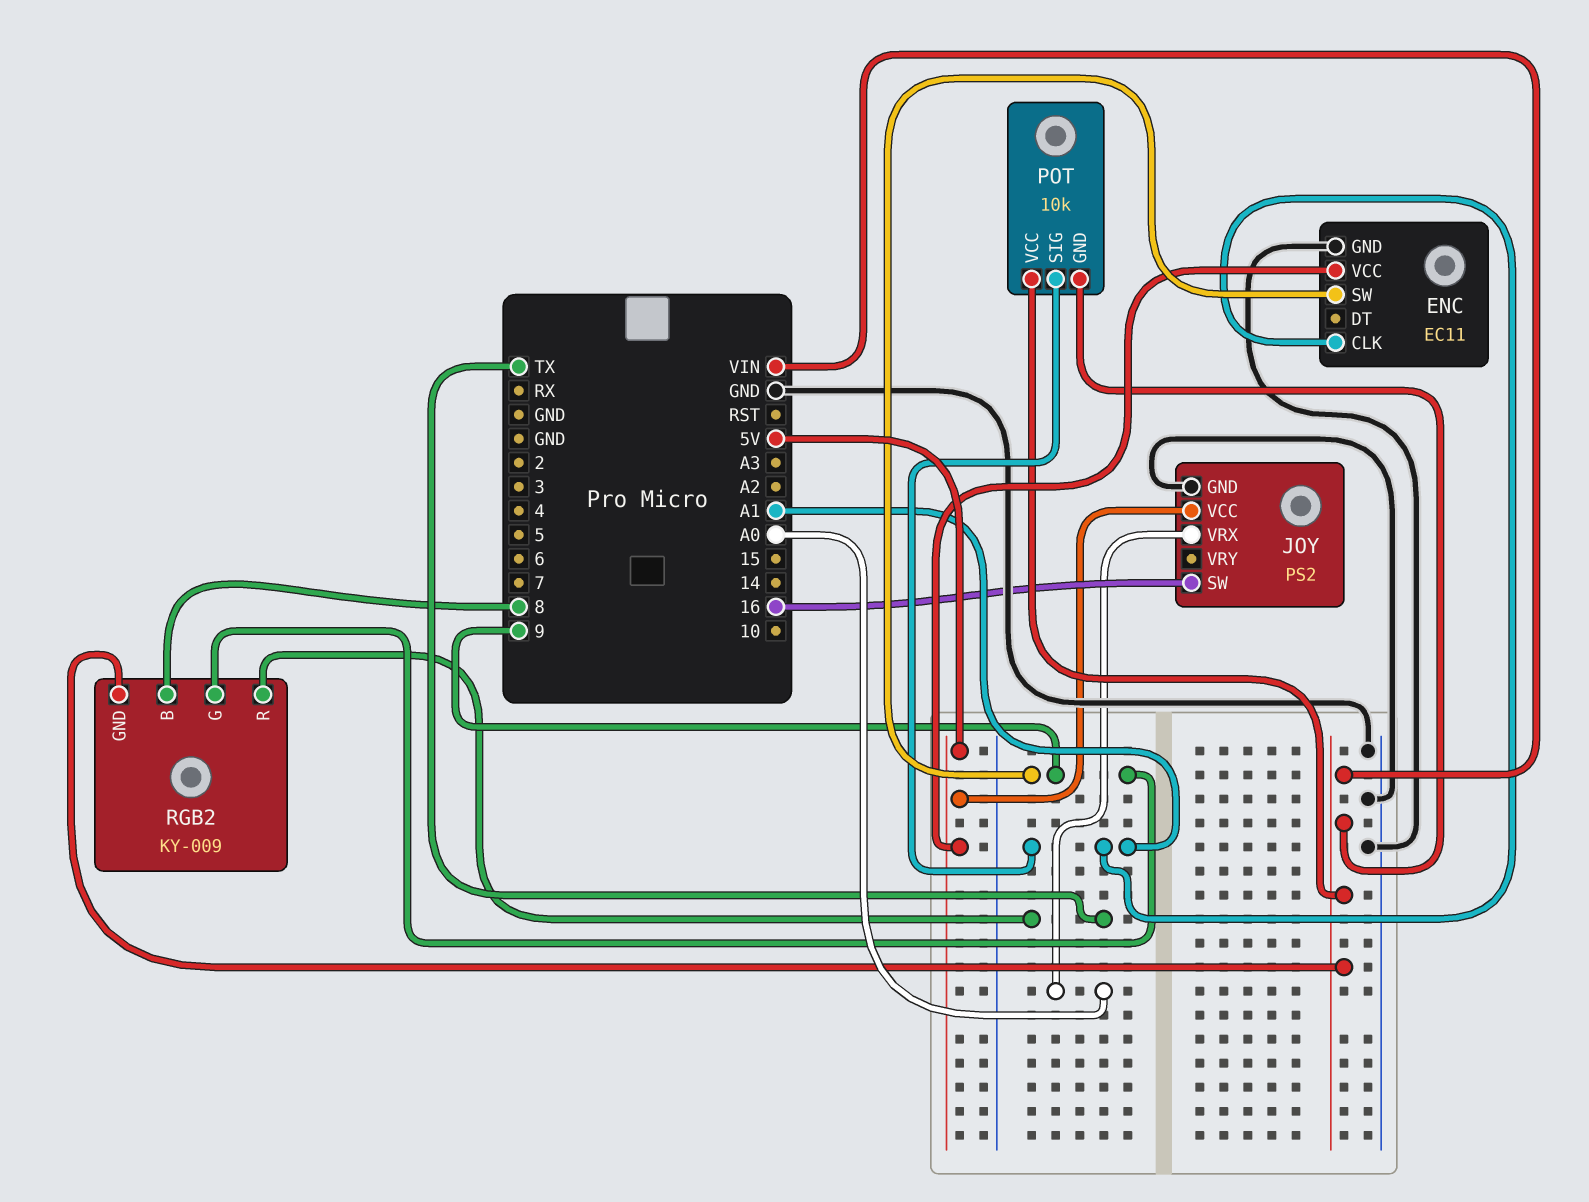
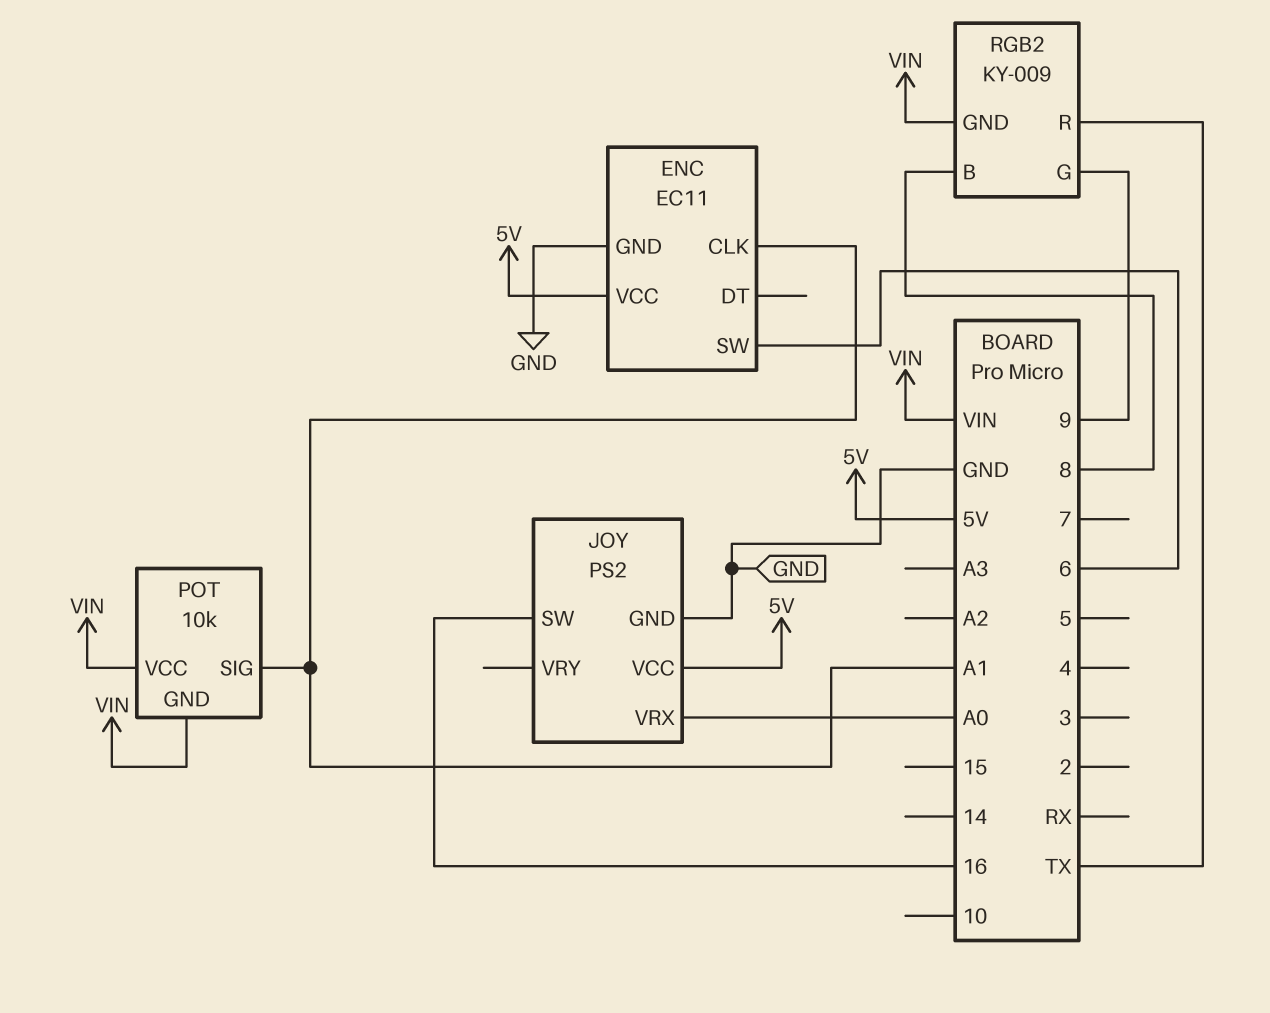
ENC pin SW: 9 -> 6

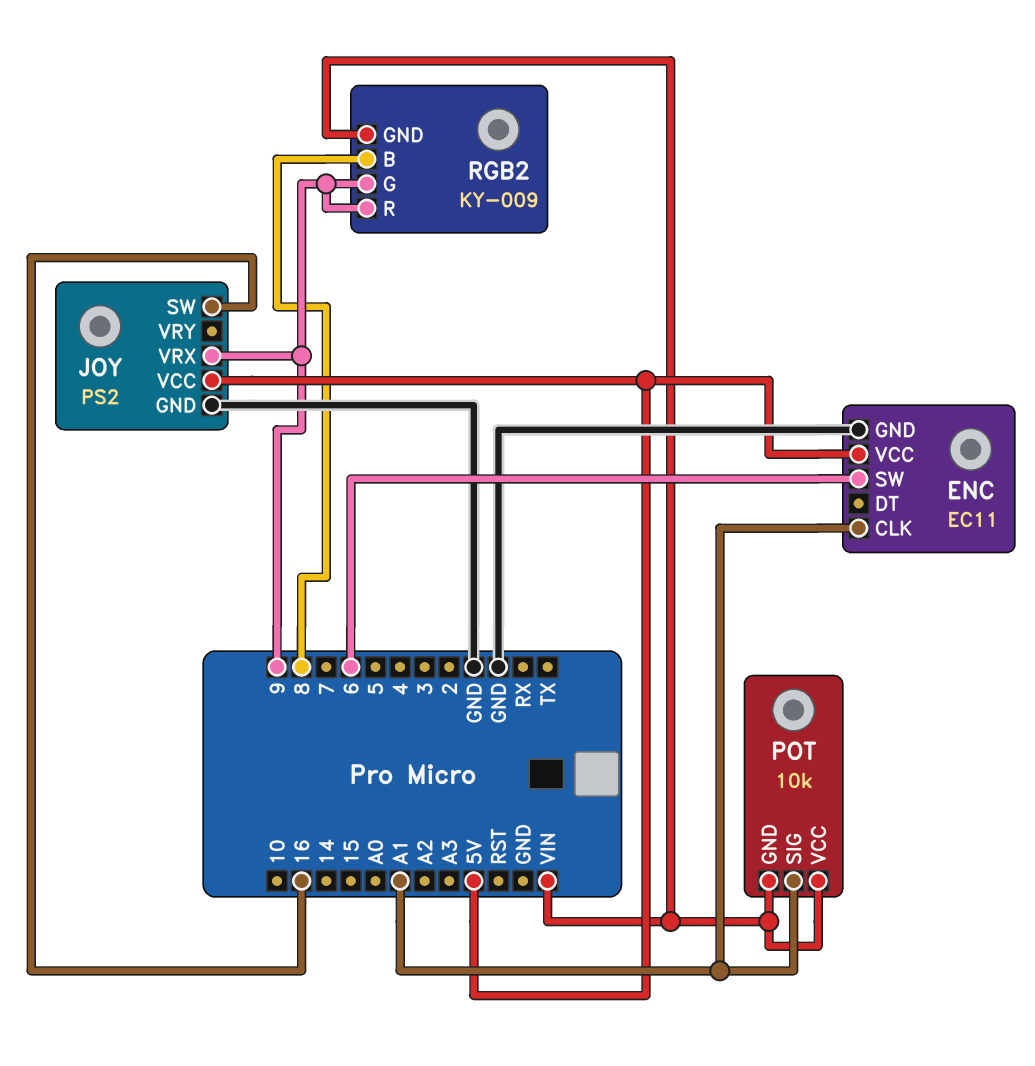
JOY pin VRX: A0 -> 9
RGB2 pin R: TX -> 9

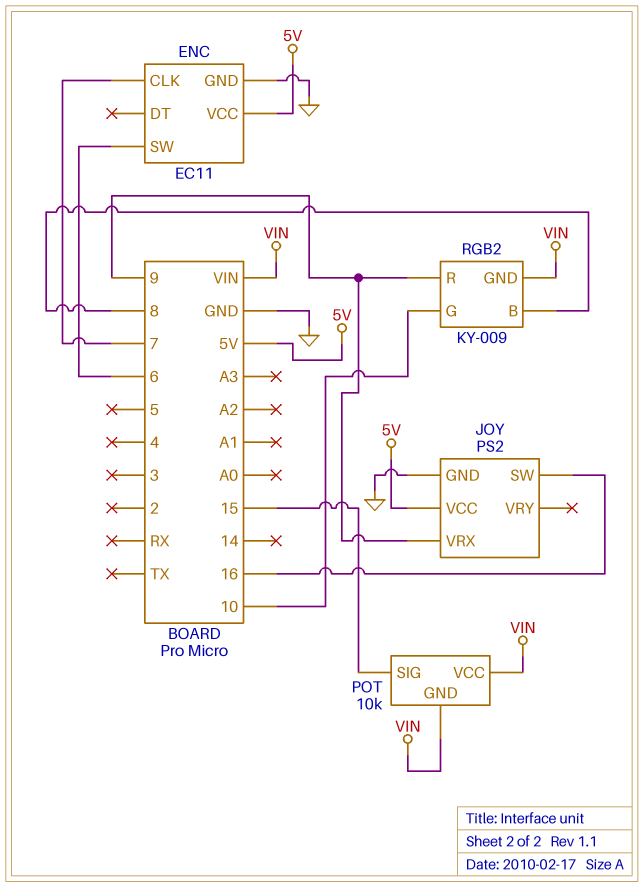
ENC pin CLK: A1 -> 7
POT pin SIG: A1 -> 15
RGB2 pin G: 9 -> 10

